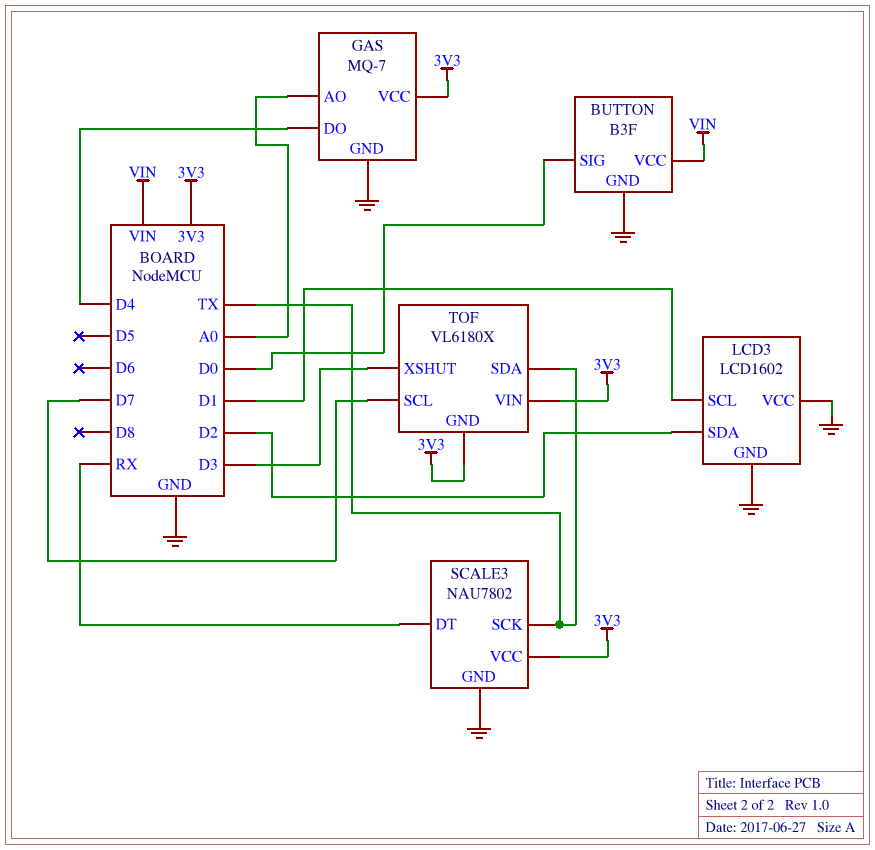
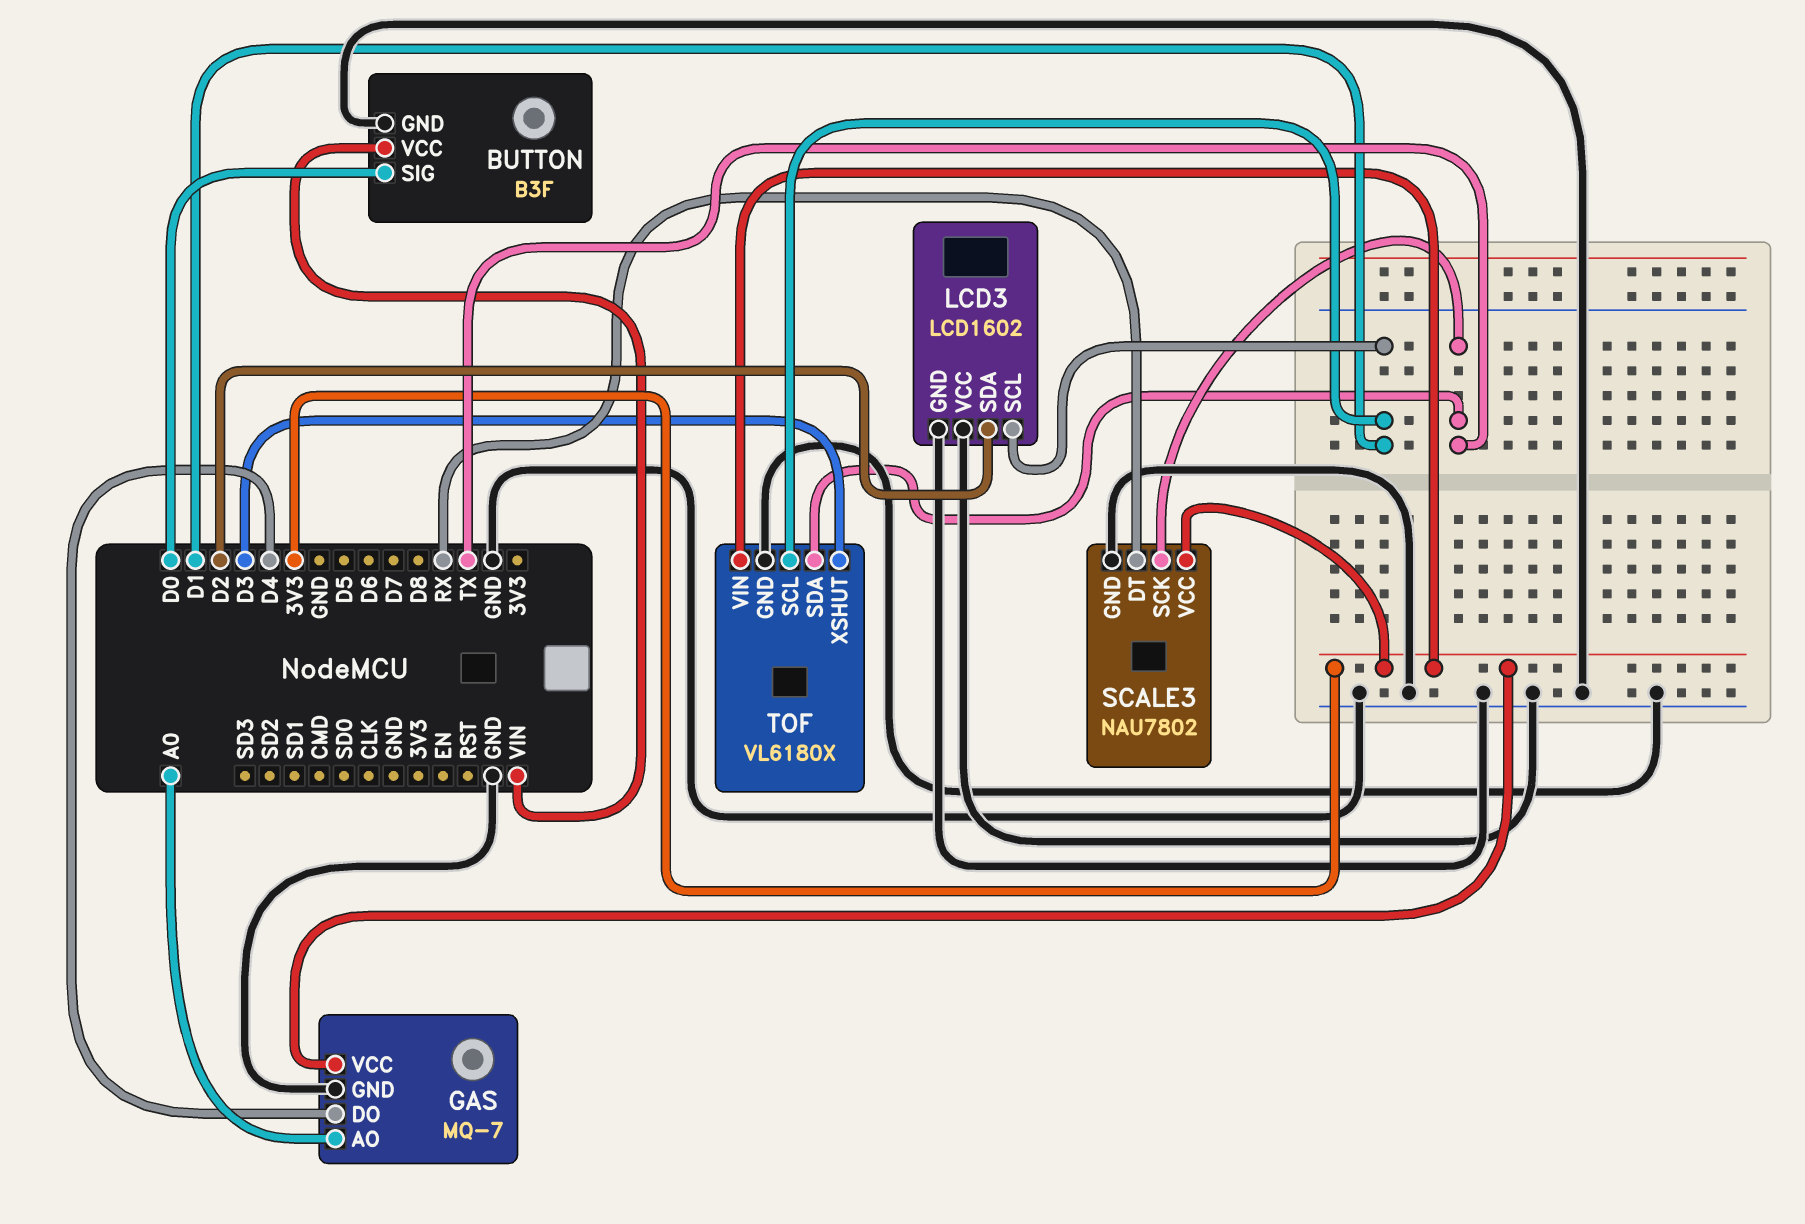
TOF pin GND: 3V3 -> GND
TOF pin SCL: D7 -> D1

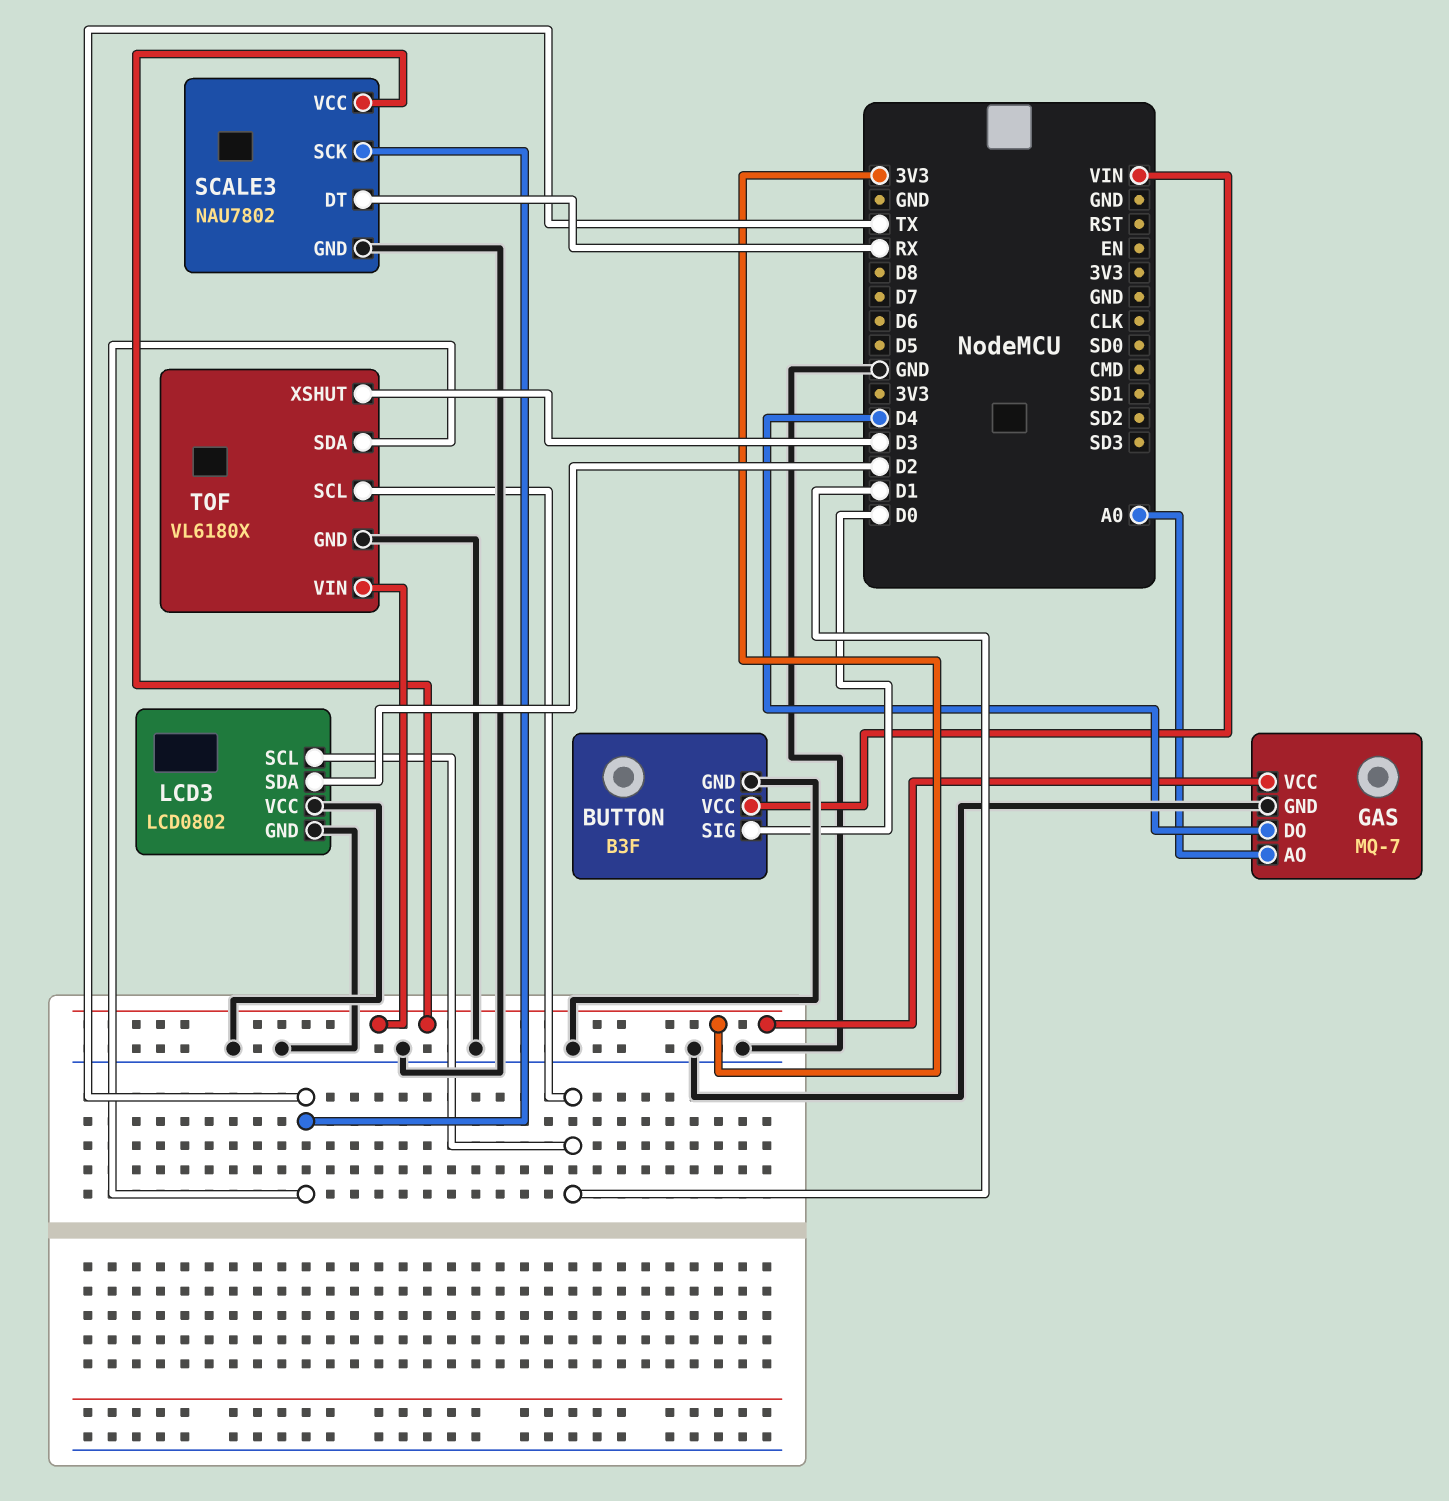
LCD3: LCD1602 -> LCD0802

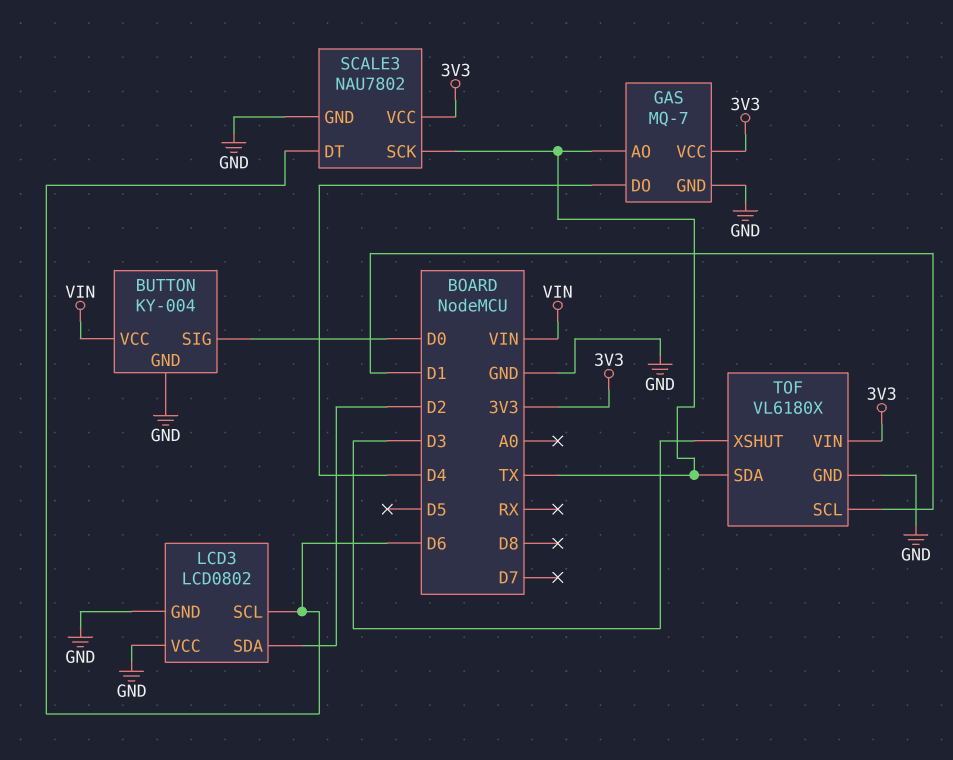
BUTTON: B3F -> KY-004
GAS pin AO: A0 -> TX
LCD3 pin SCL: D1 -> D6
SCALE3 pin DT: RX -> D6

